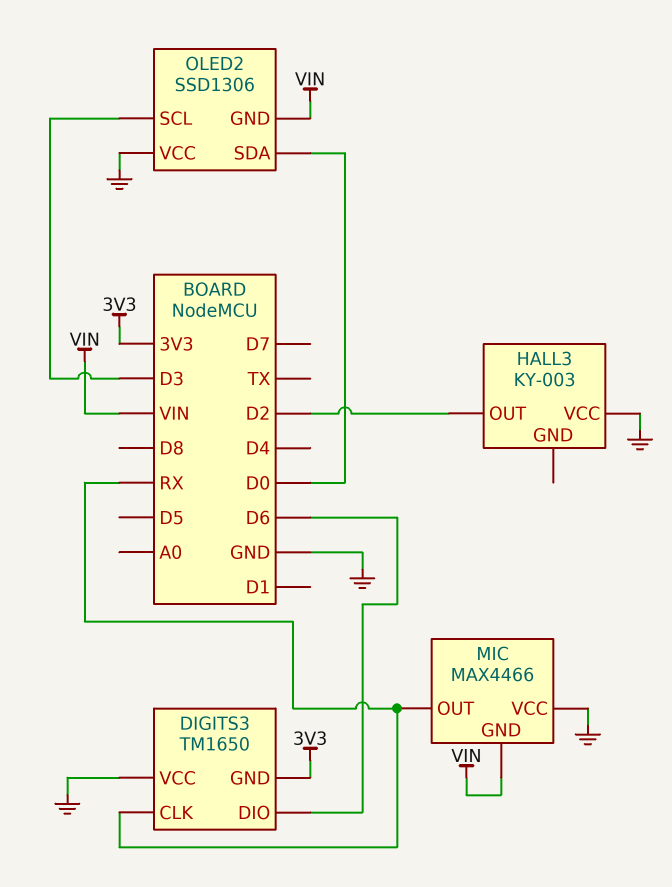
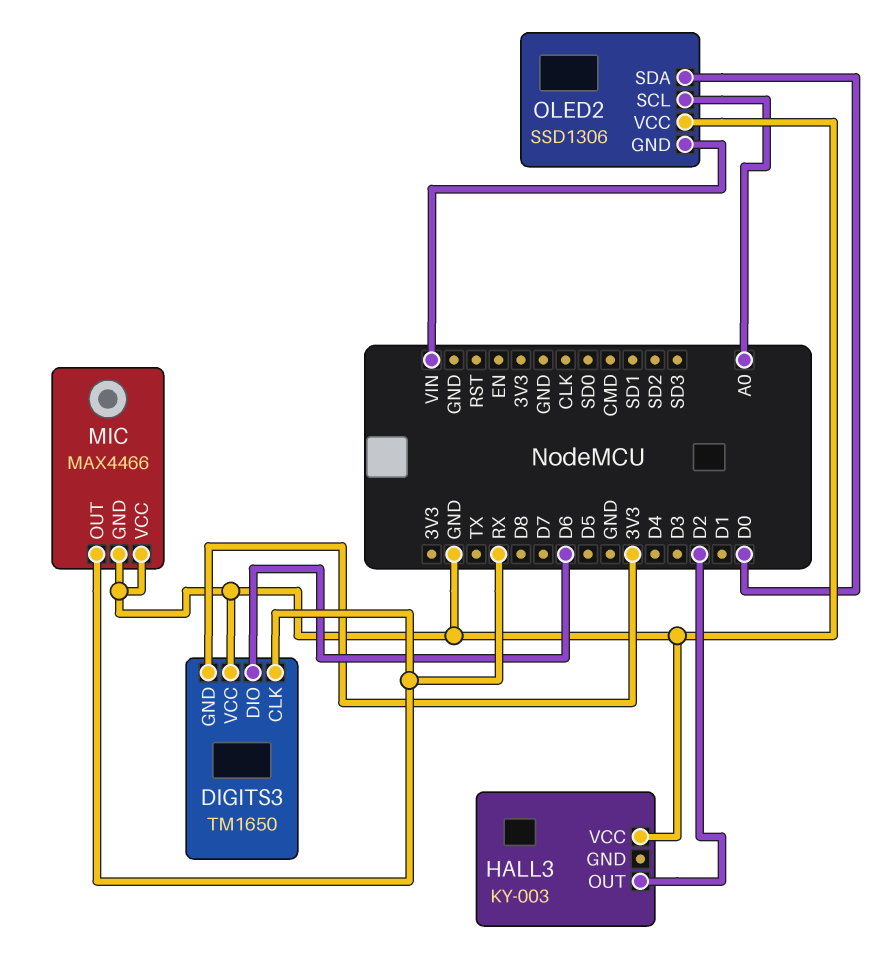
MIC pin GND: VIN -> GND
OLED2 pin SCL: D3 -> A0

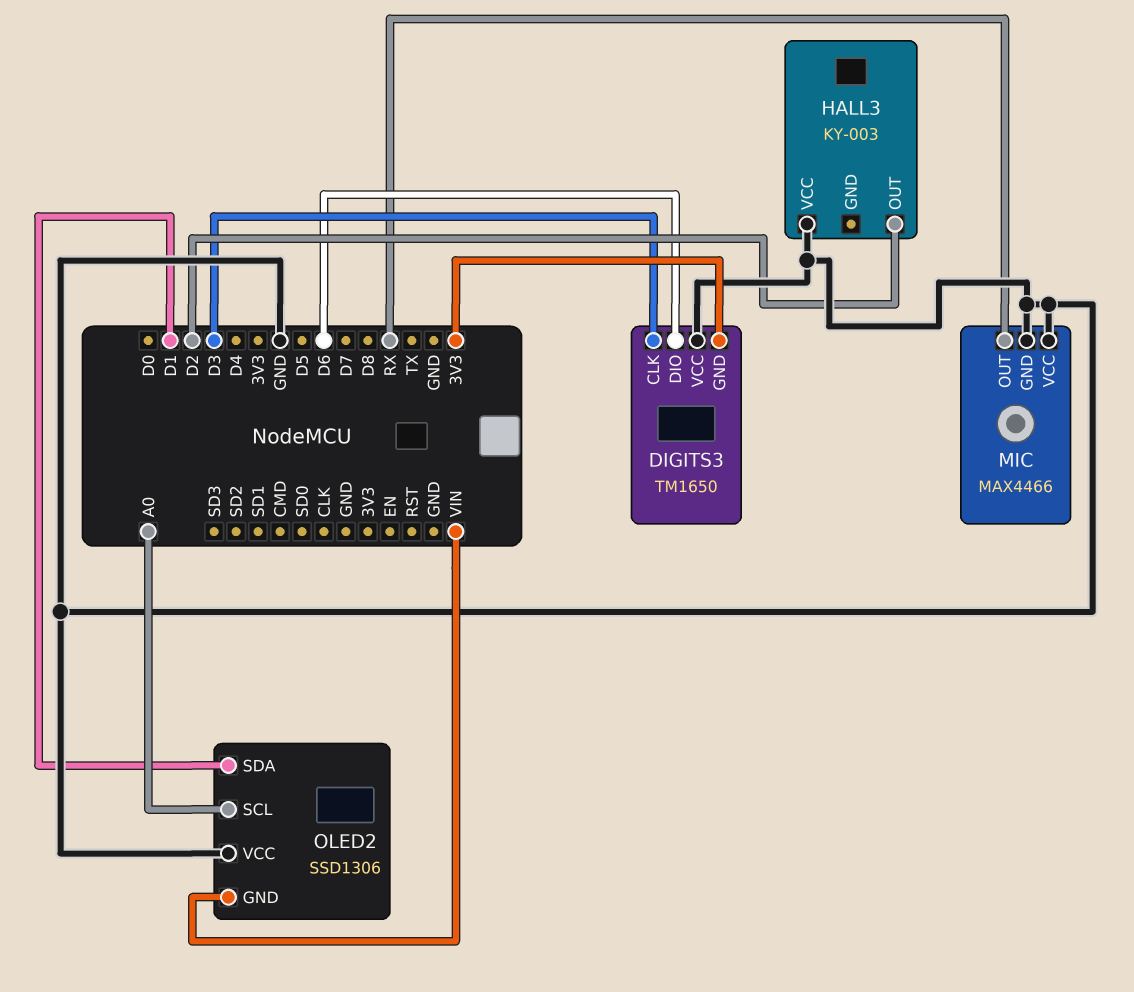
DIGITS3 pin CLK: RX -> D3
OLED2 pin SDA: D0 -> D1

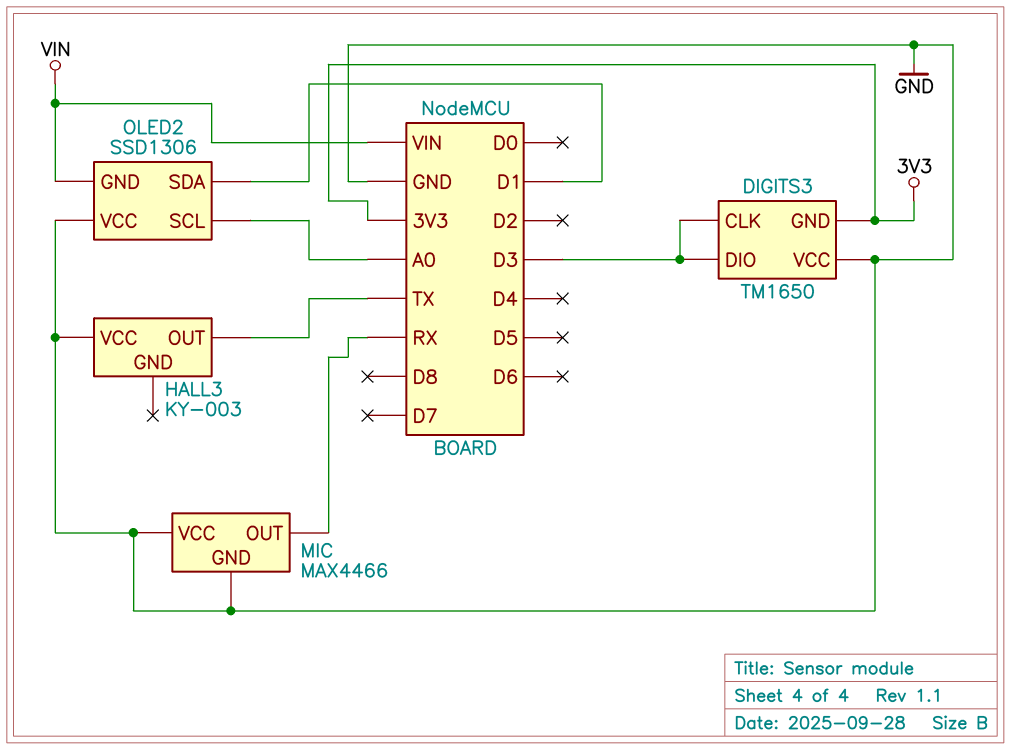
DIGITS3 pin DIO: D6 -> D3
HALL3 pin OUT: D2 -> TX

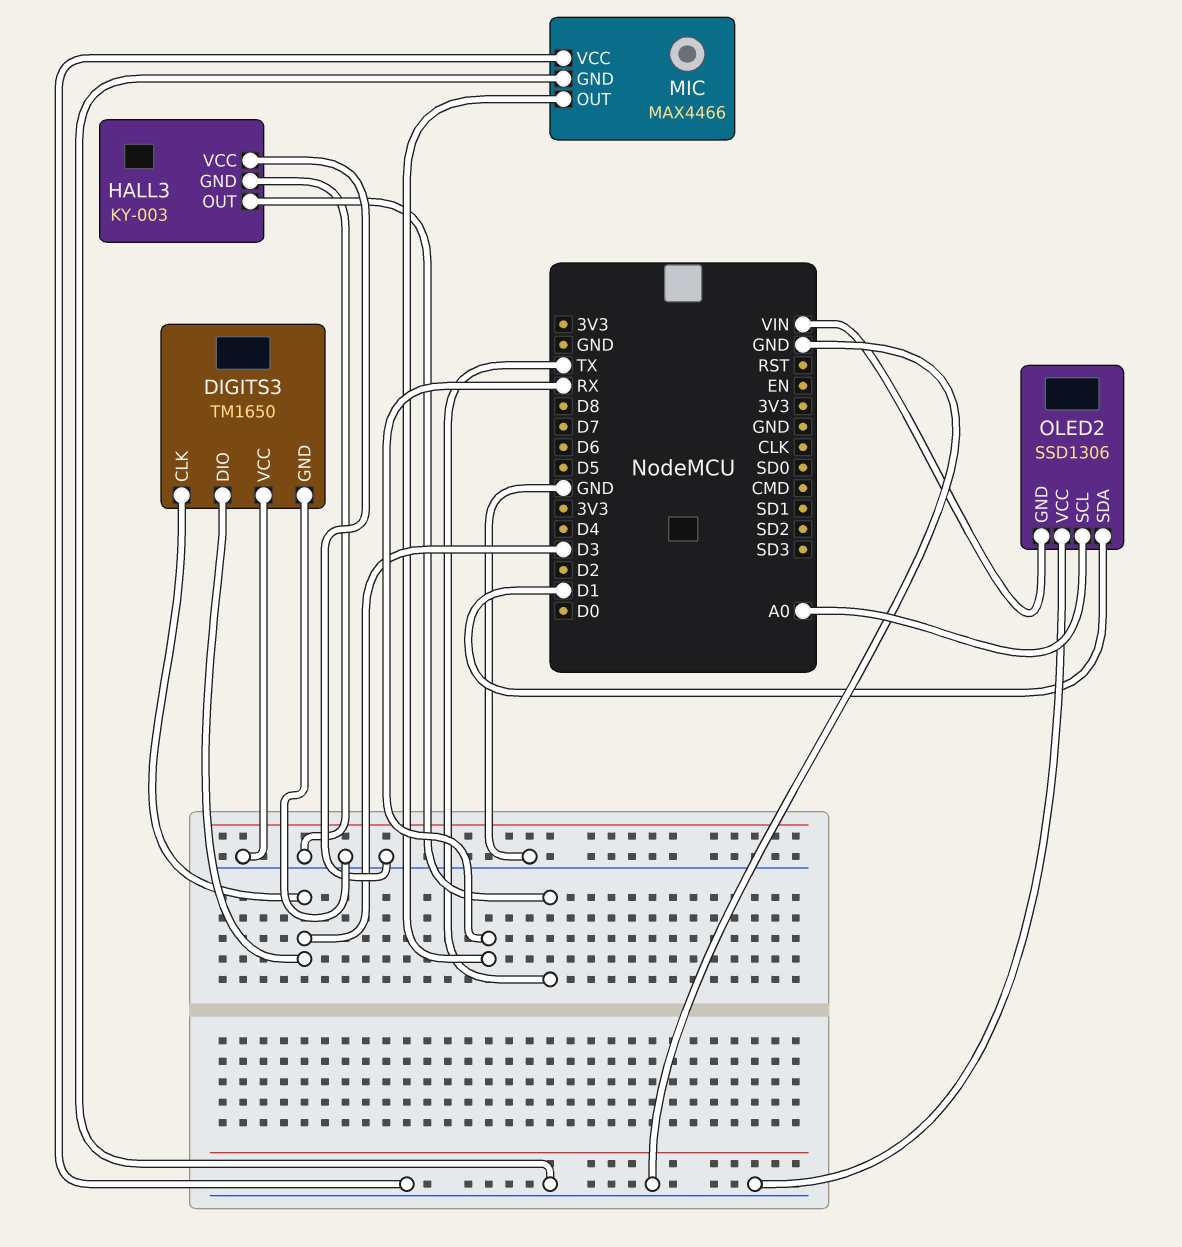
DIGITS3 pin GND: 3V3 -> GND
HALL3 pin GND: none -> GND

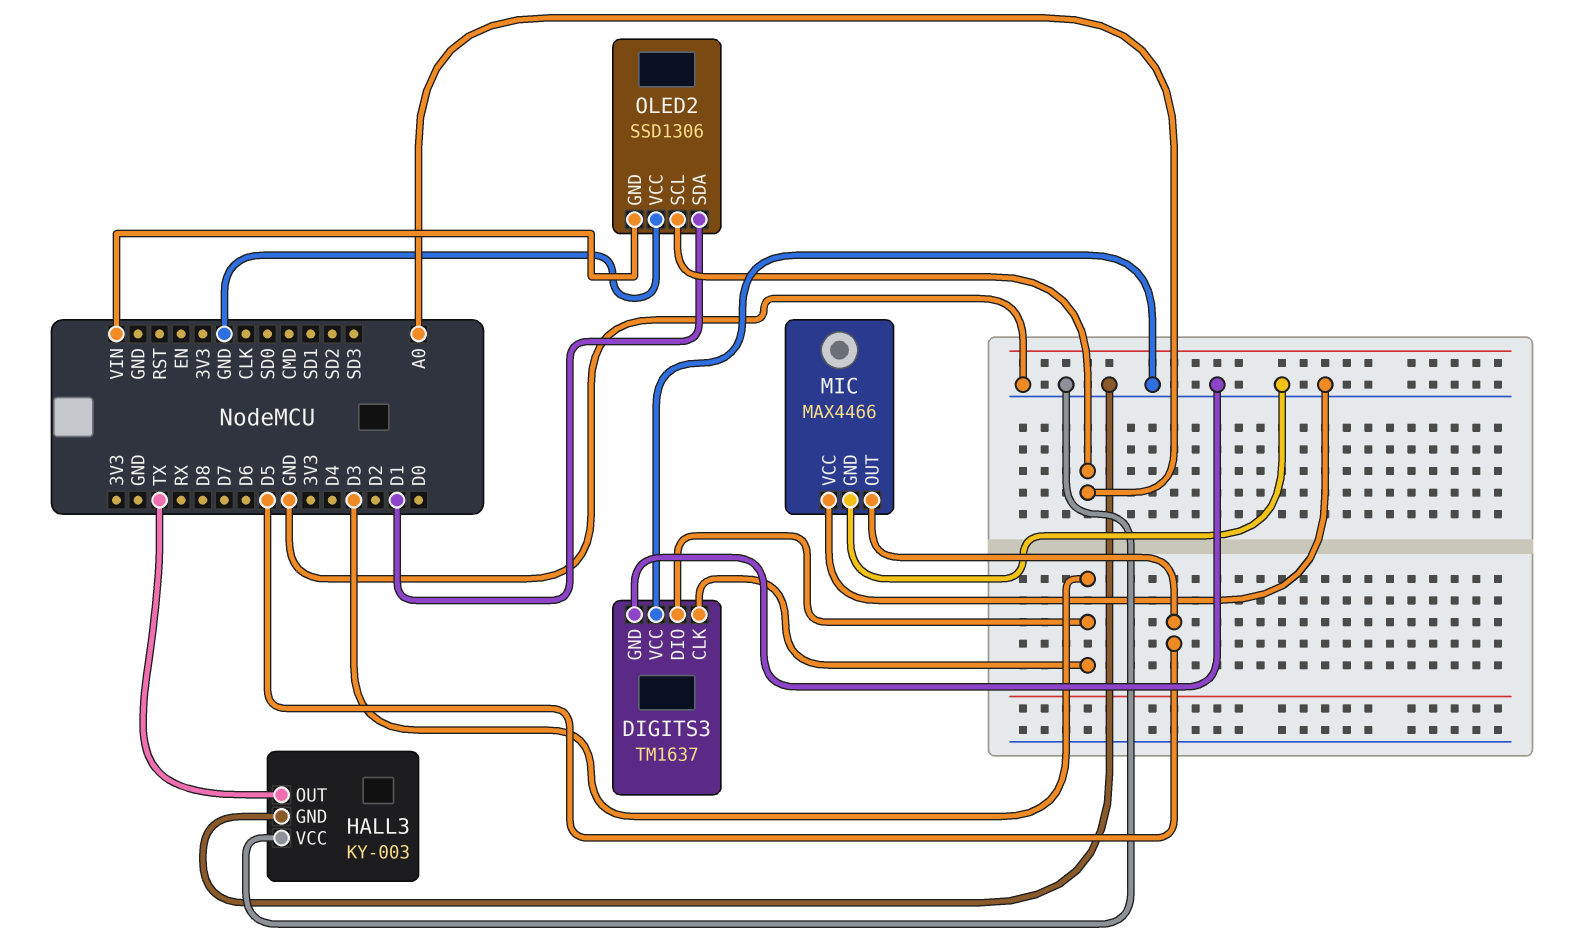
DIGITS3: TM1650 -> TM1637
MIC pin OUT: RX -> D5

